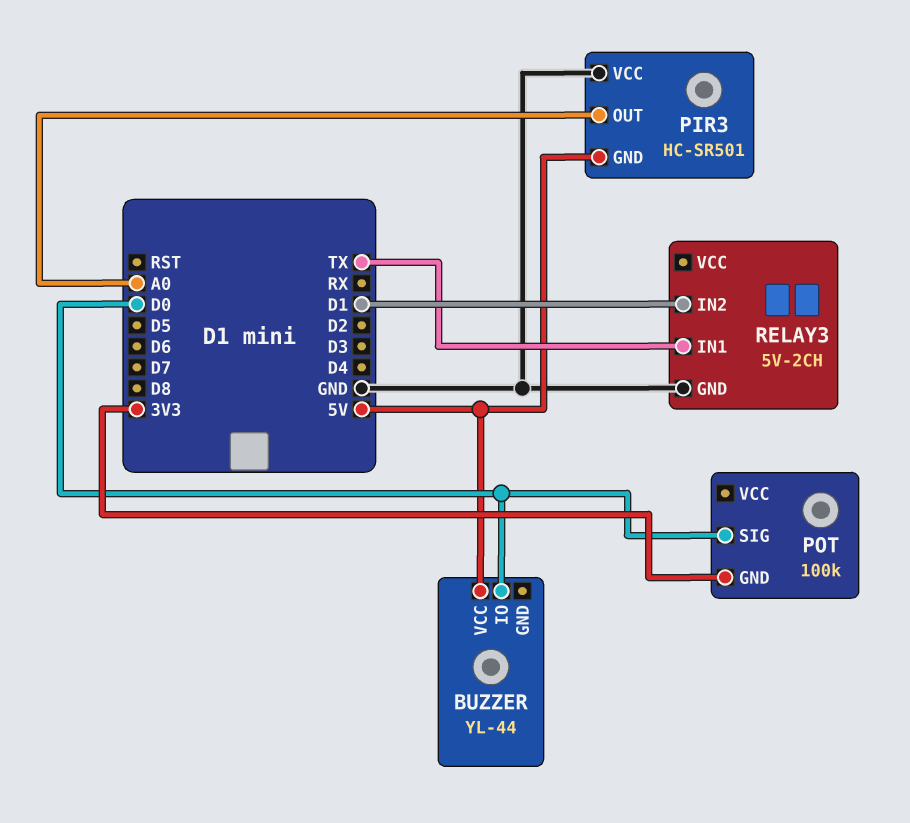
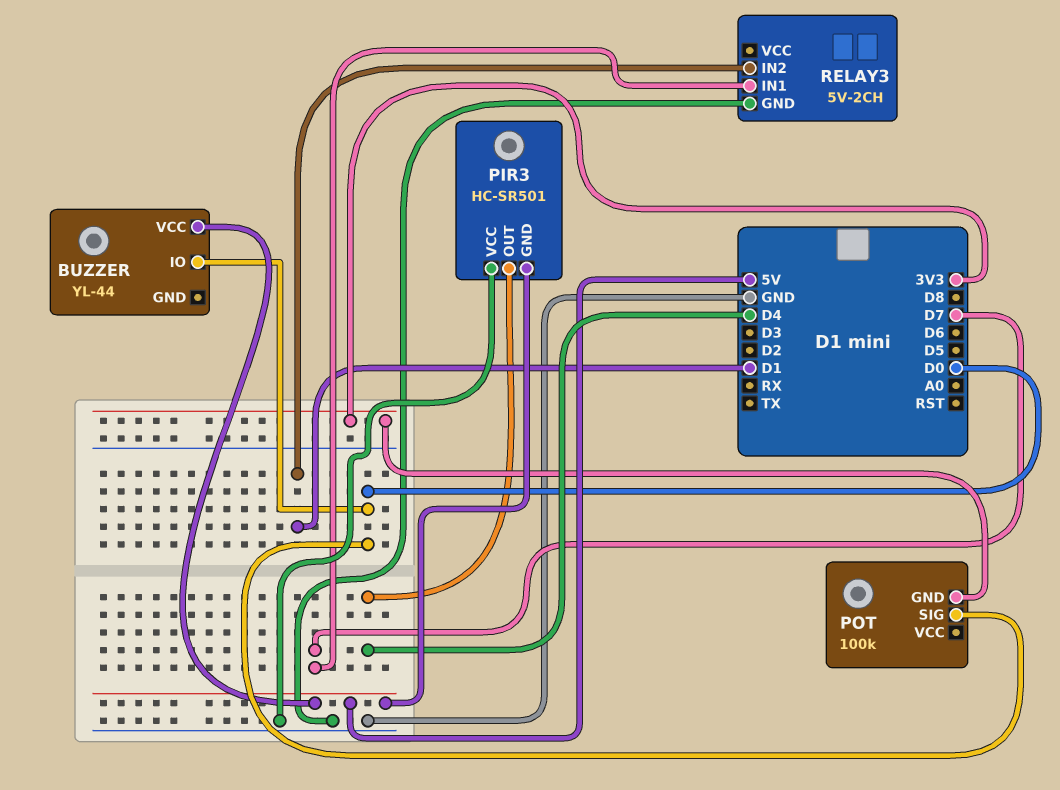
PIR3 pin OUT: A0 -> D4
RELAY3 pin IN1: TX -> D7

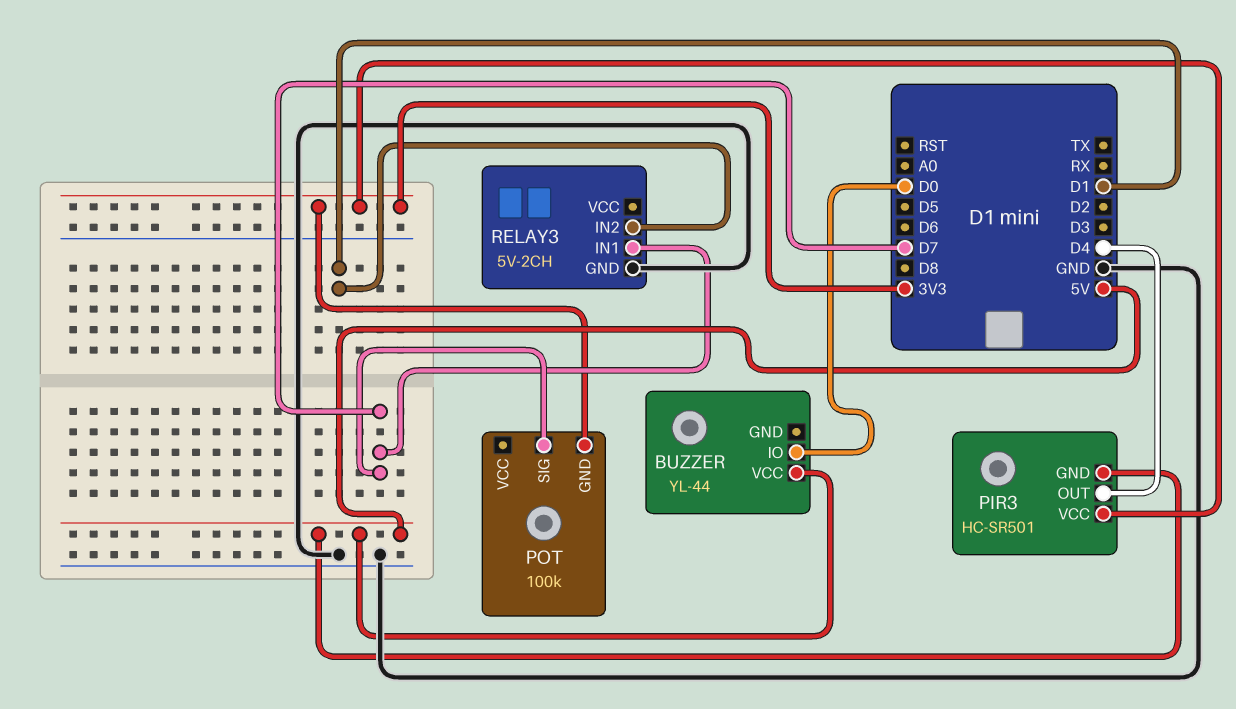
PIR3 pin VCC: GND -> 3V3
POT pin SIG: D0 -> D7

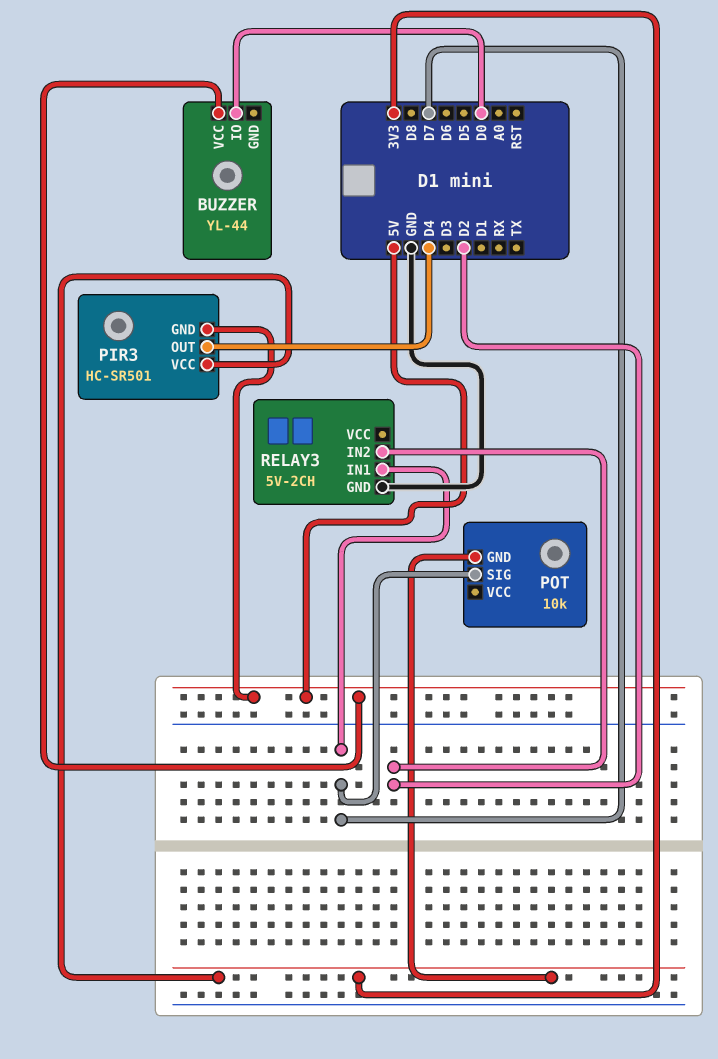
POT: 100k -> 10k
RELAY3 pin IN2: D1 -> D2

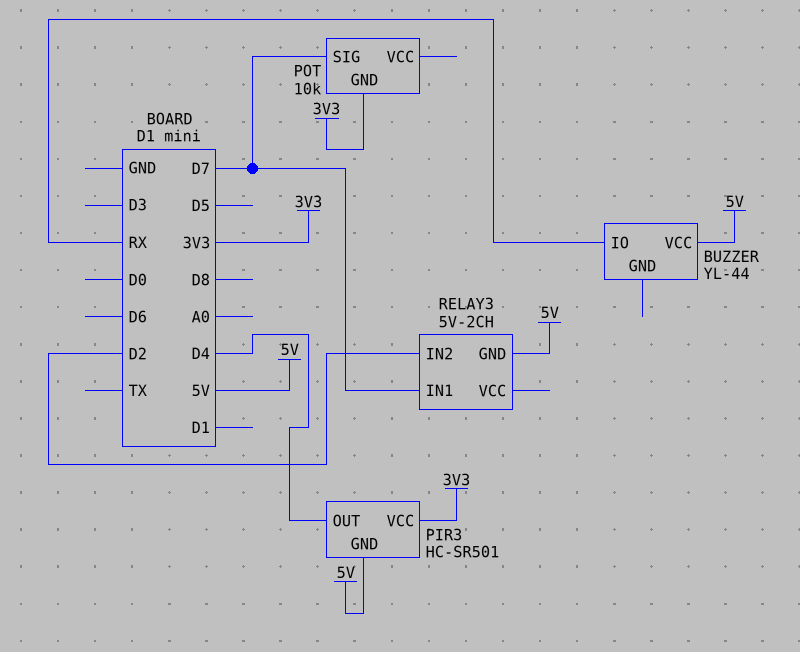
BUZZER pin IO: D0 -> RX
RELAY3 pin GND: GND -> 5V

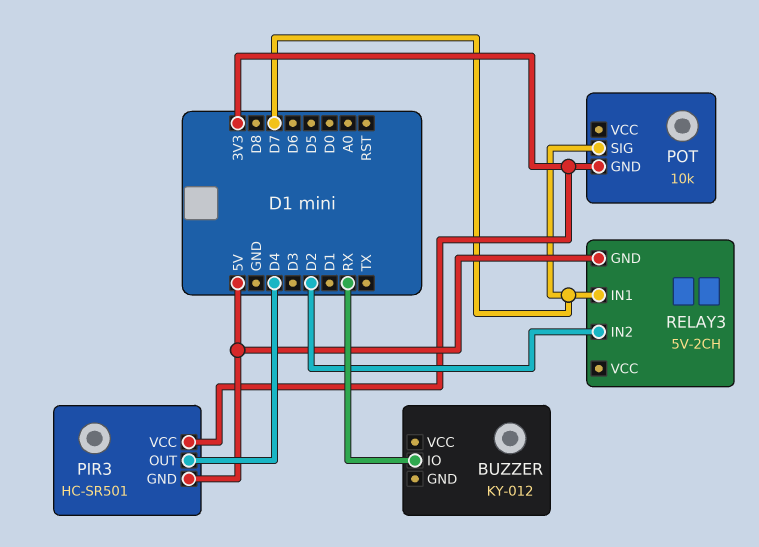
BUZZER: YL-44 -> KY-012
BUZZER pin VCC: 5V -> none

